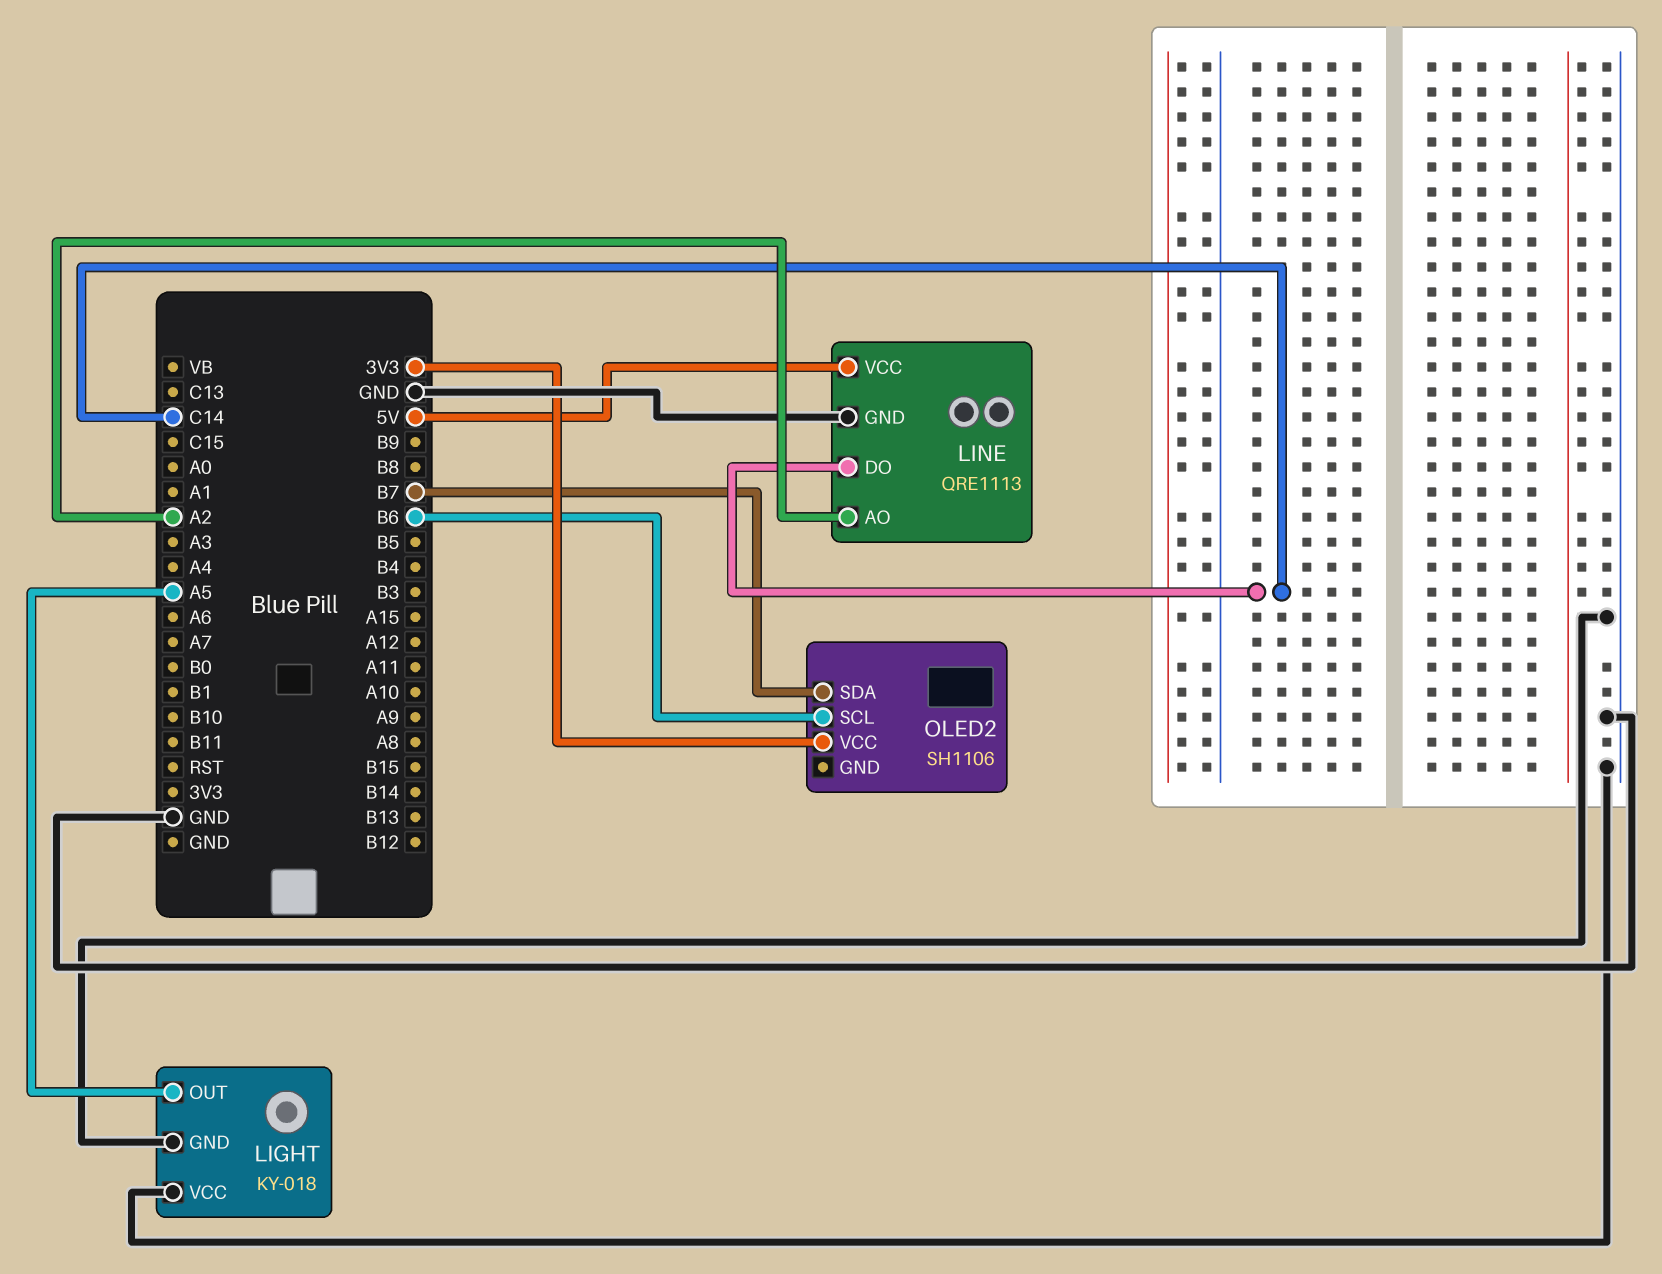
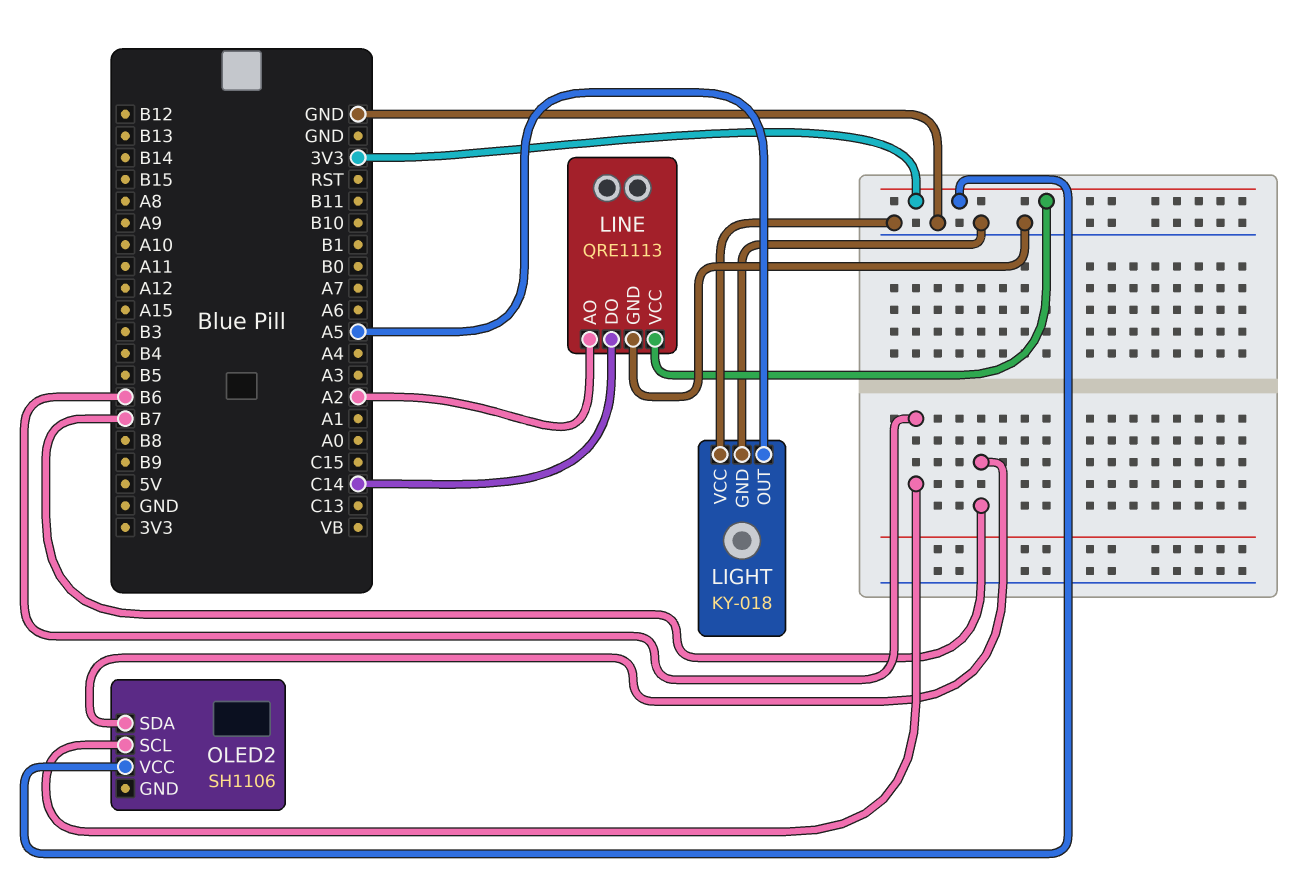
LINE pin VCC: 5V -> 3V3

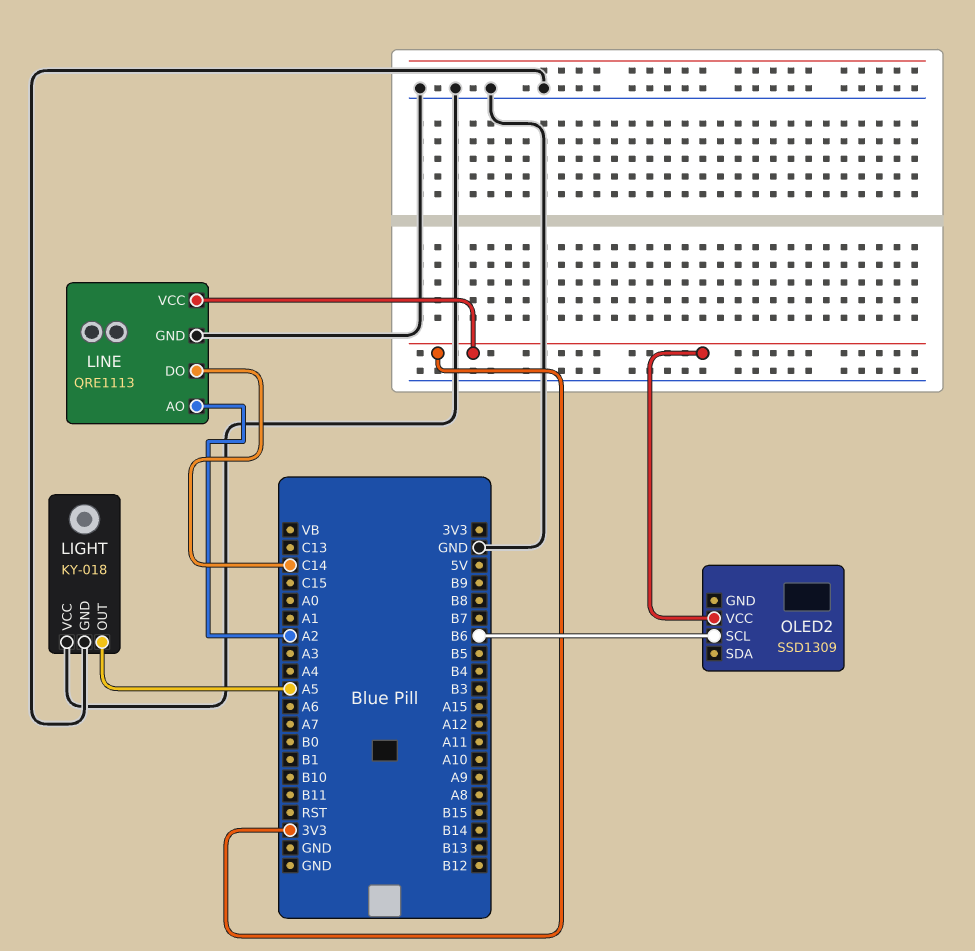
OLED2: SH1106 -> SSD1309
OLED2 pin SDA: B7 -> none

